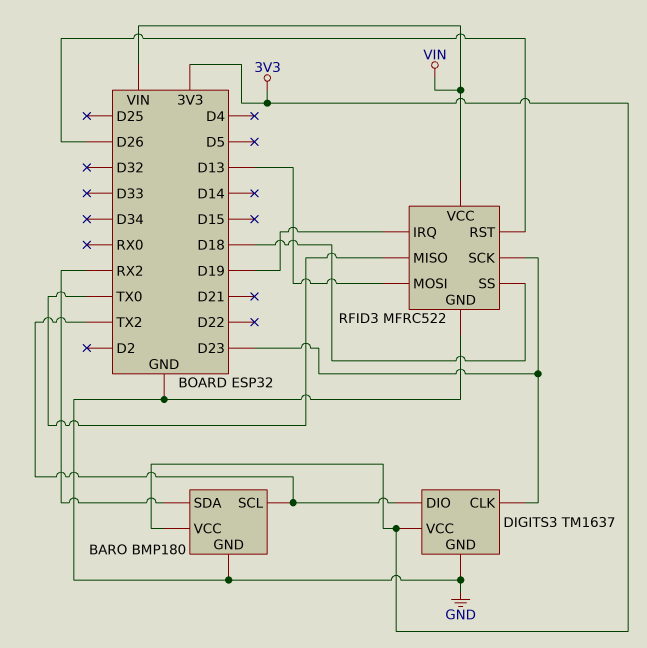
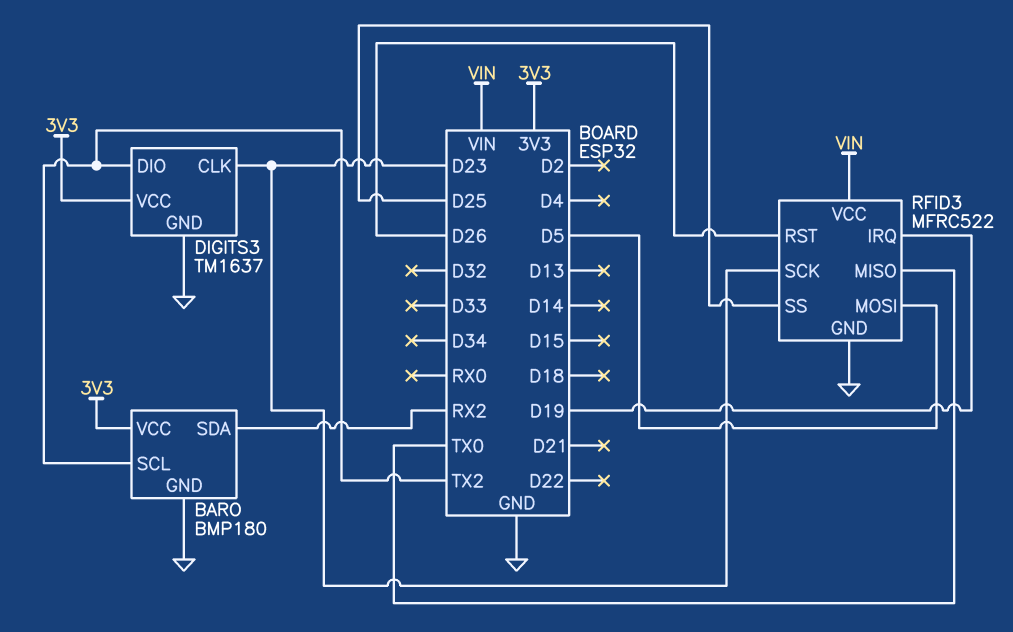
RFID3 pin MOSI: D13 -> D5
RFID3 pin SS: D18 -> D25

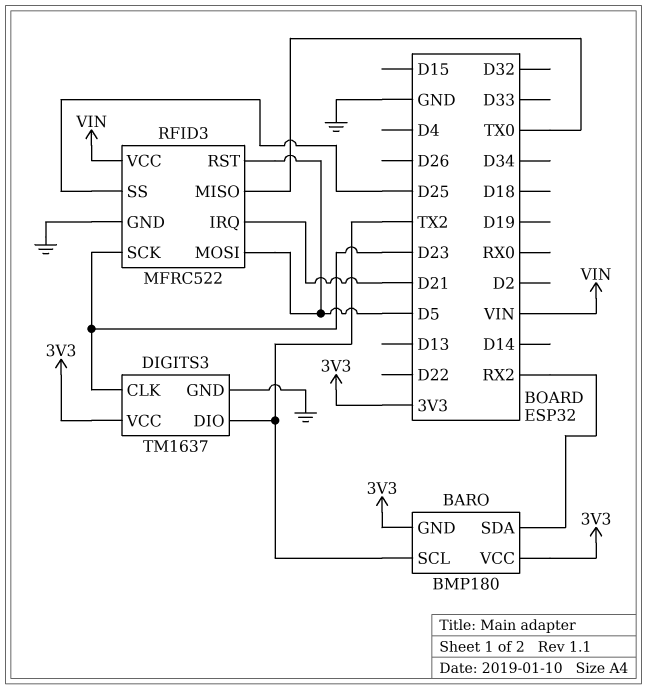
BARO pin GND: GND -> 3V3
RFID3 pin IRQ: D19 -> D21
RFID3 pin RST: D26 -> D5

